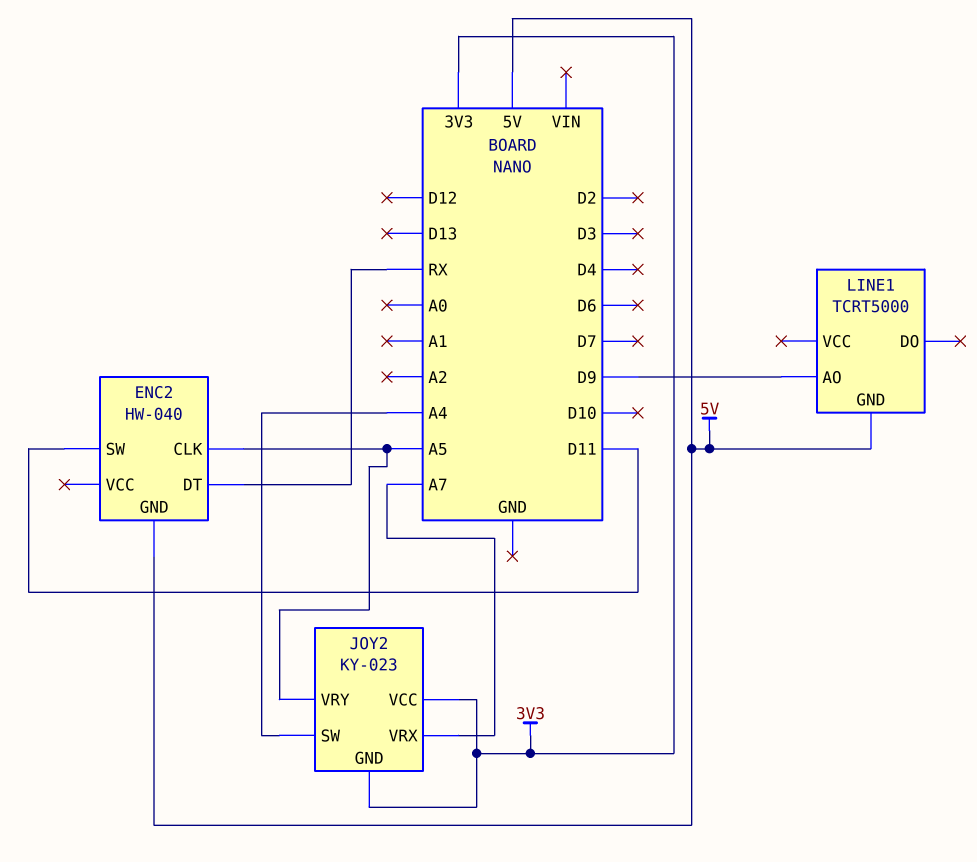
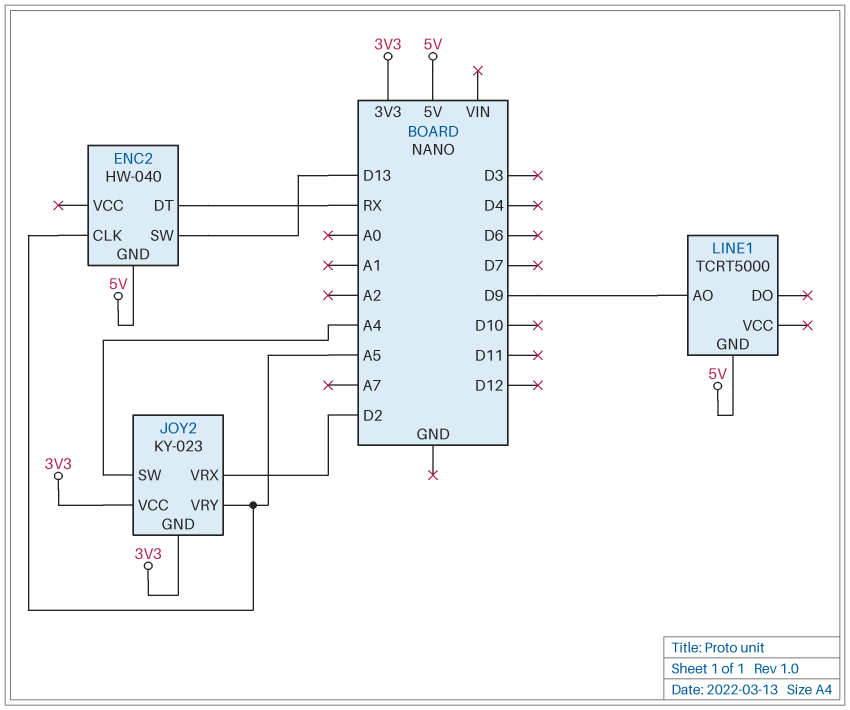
ENC2 pin SW: D11 -> D13
JOY2 pin VRX: A7 -> D2

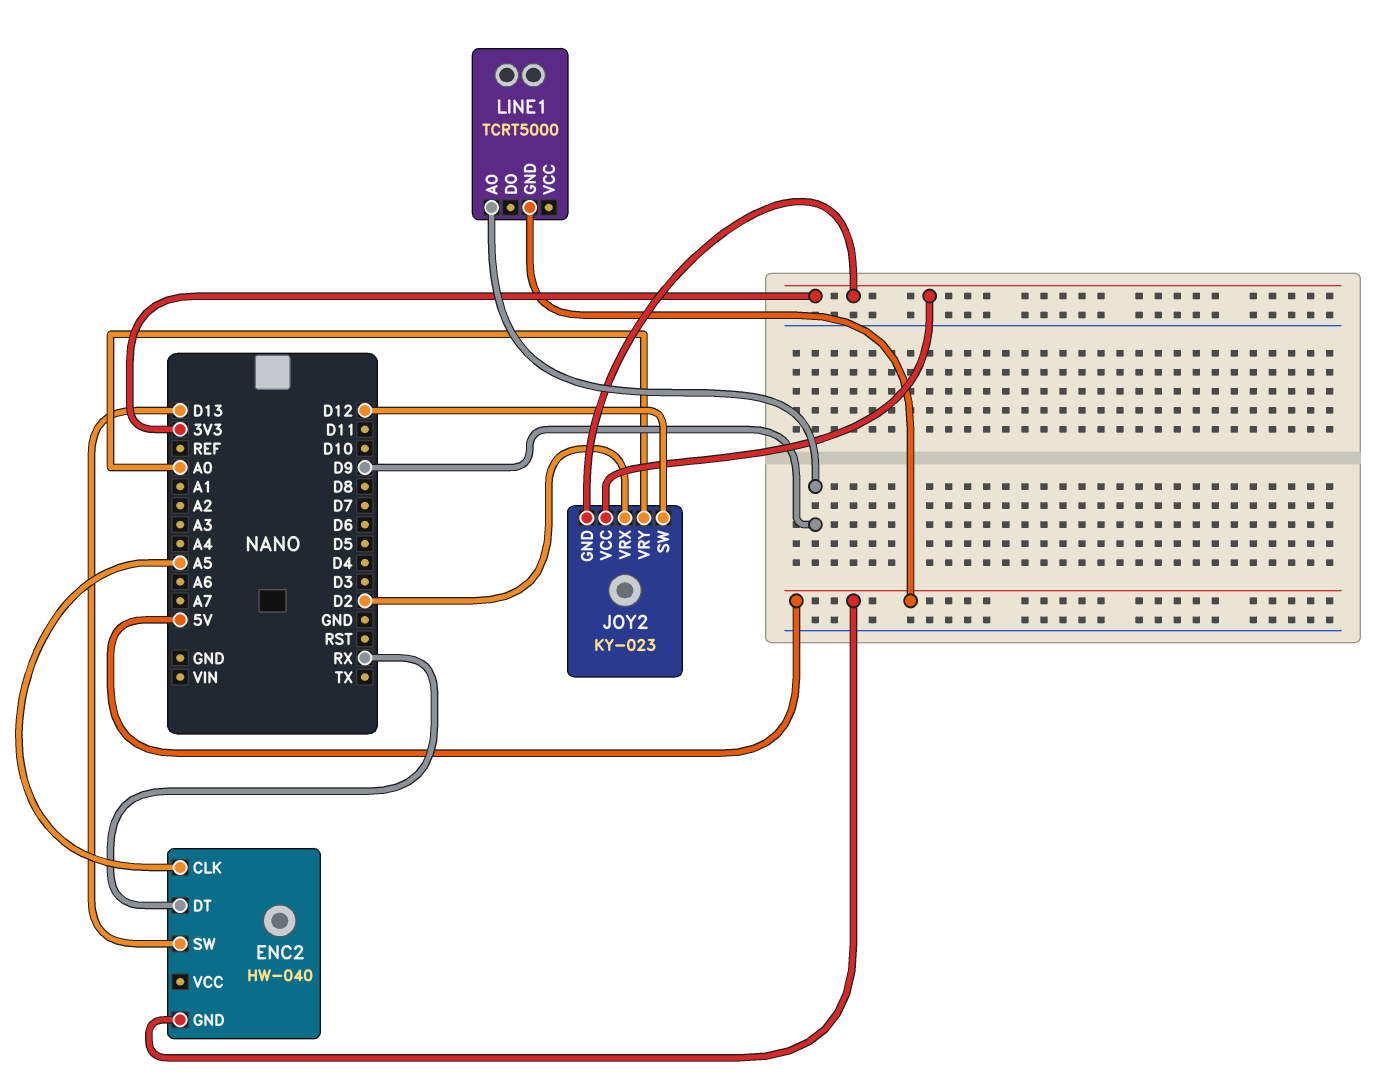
JOY2 pin SW: A4 -> D12
JOY2 pin VRY: A5 -> A0

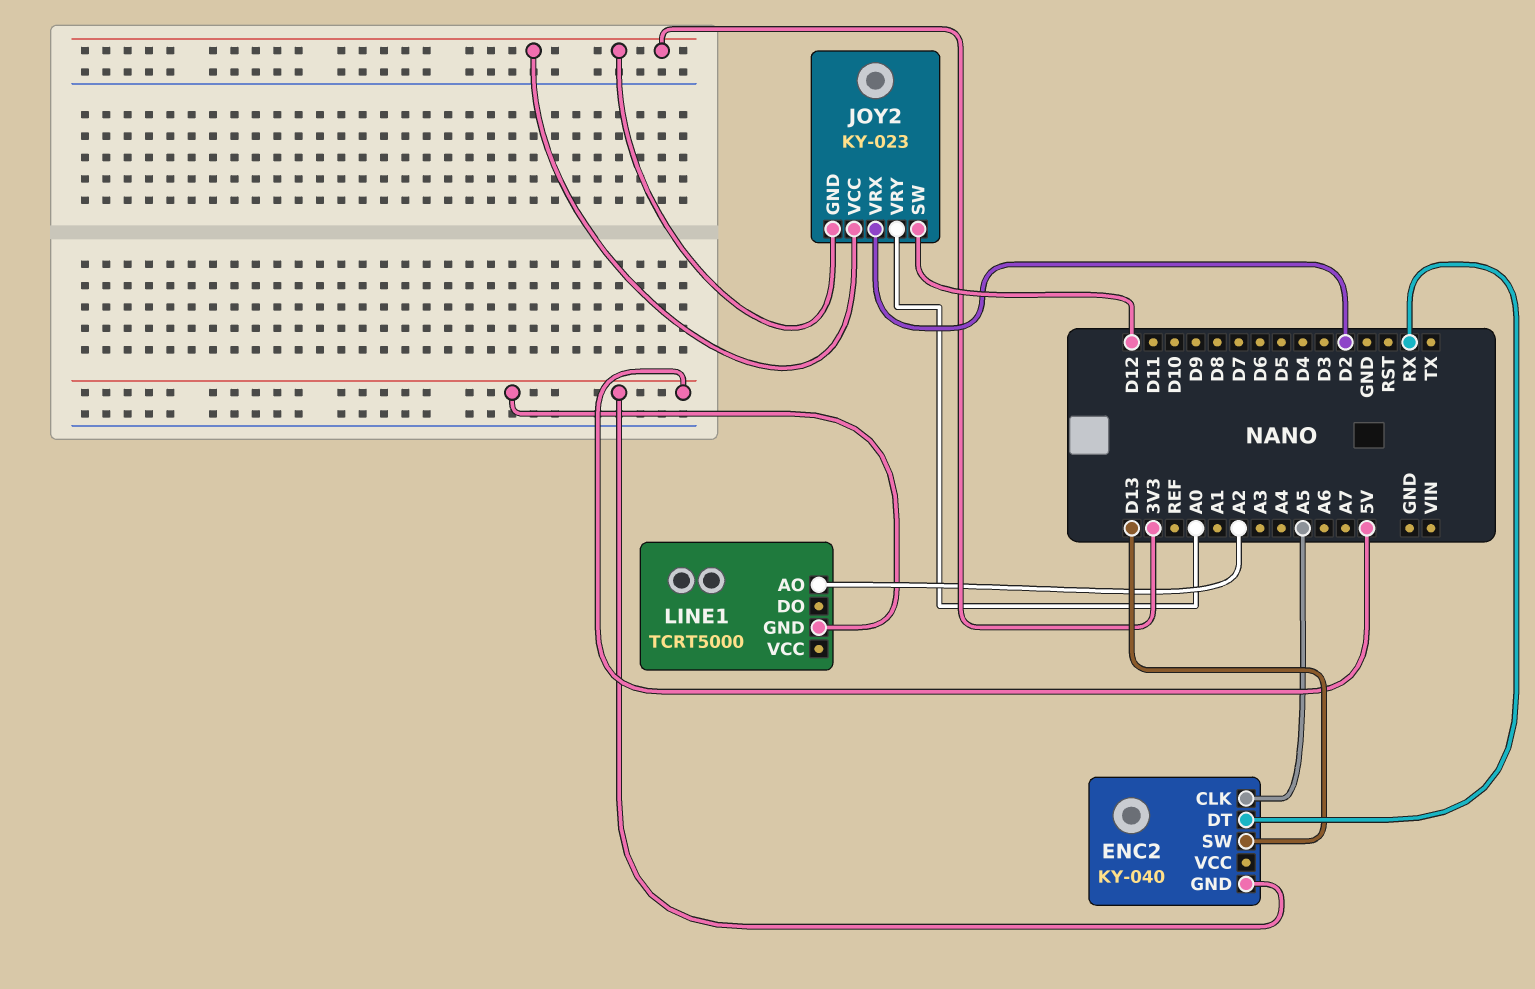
ENC2: HW-040 -> KY-040
LINE1 pin AO: D9 -> A2

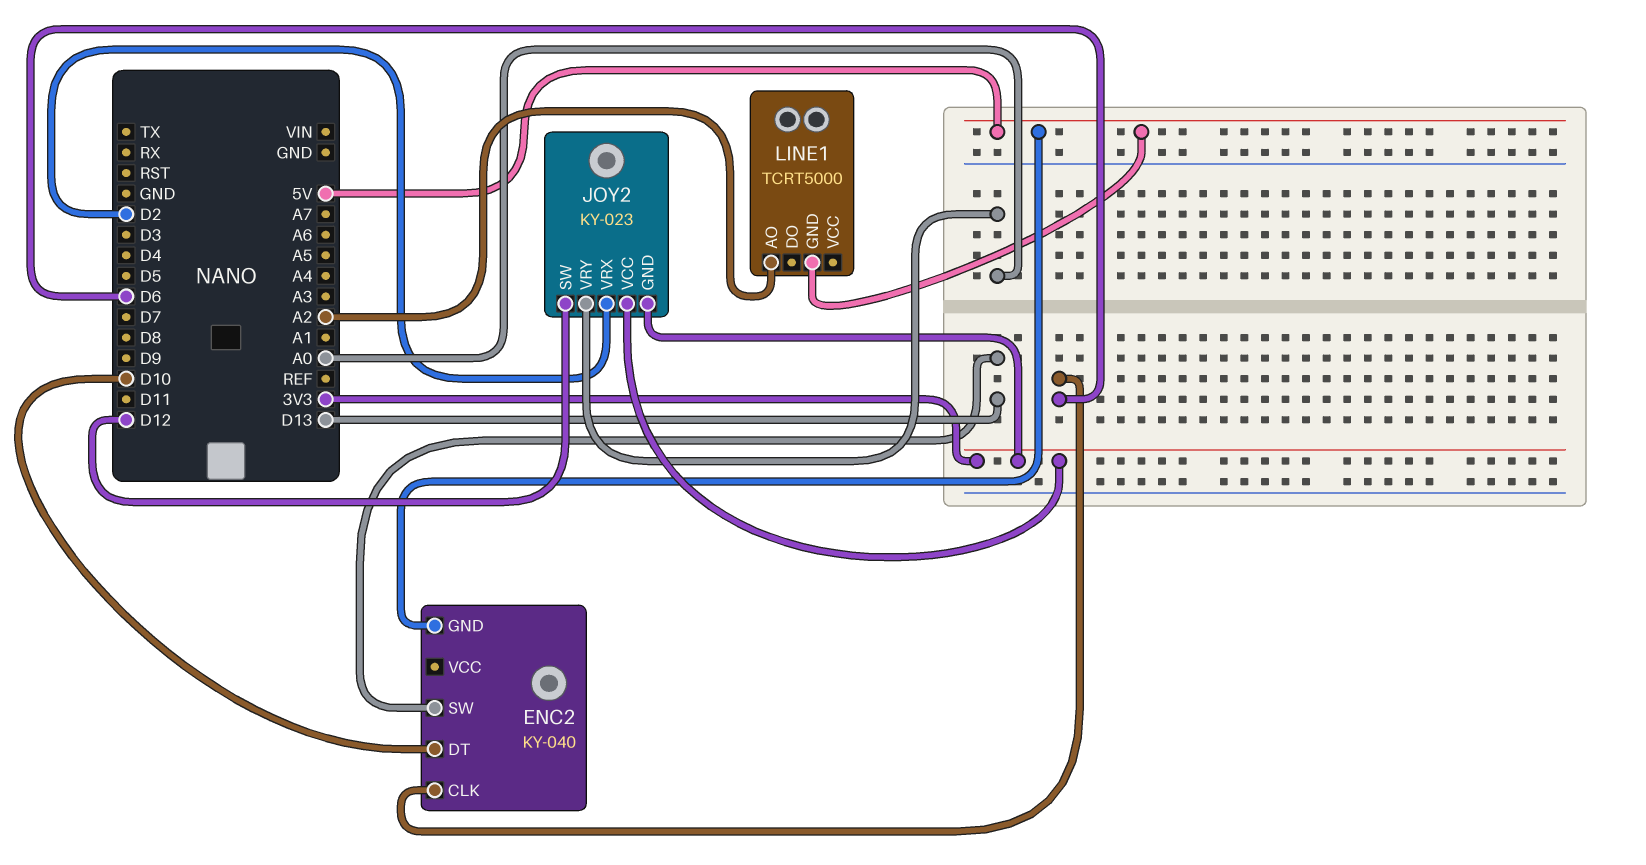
ENC2 pin CLK: A5 -> D6
ENC2 pin DT: RX -> D10

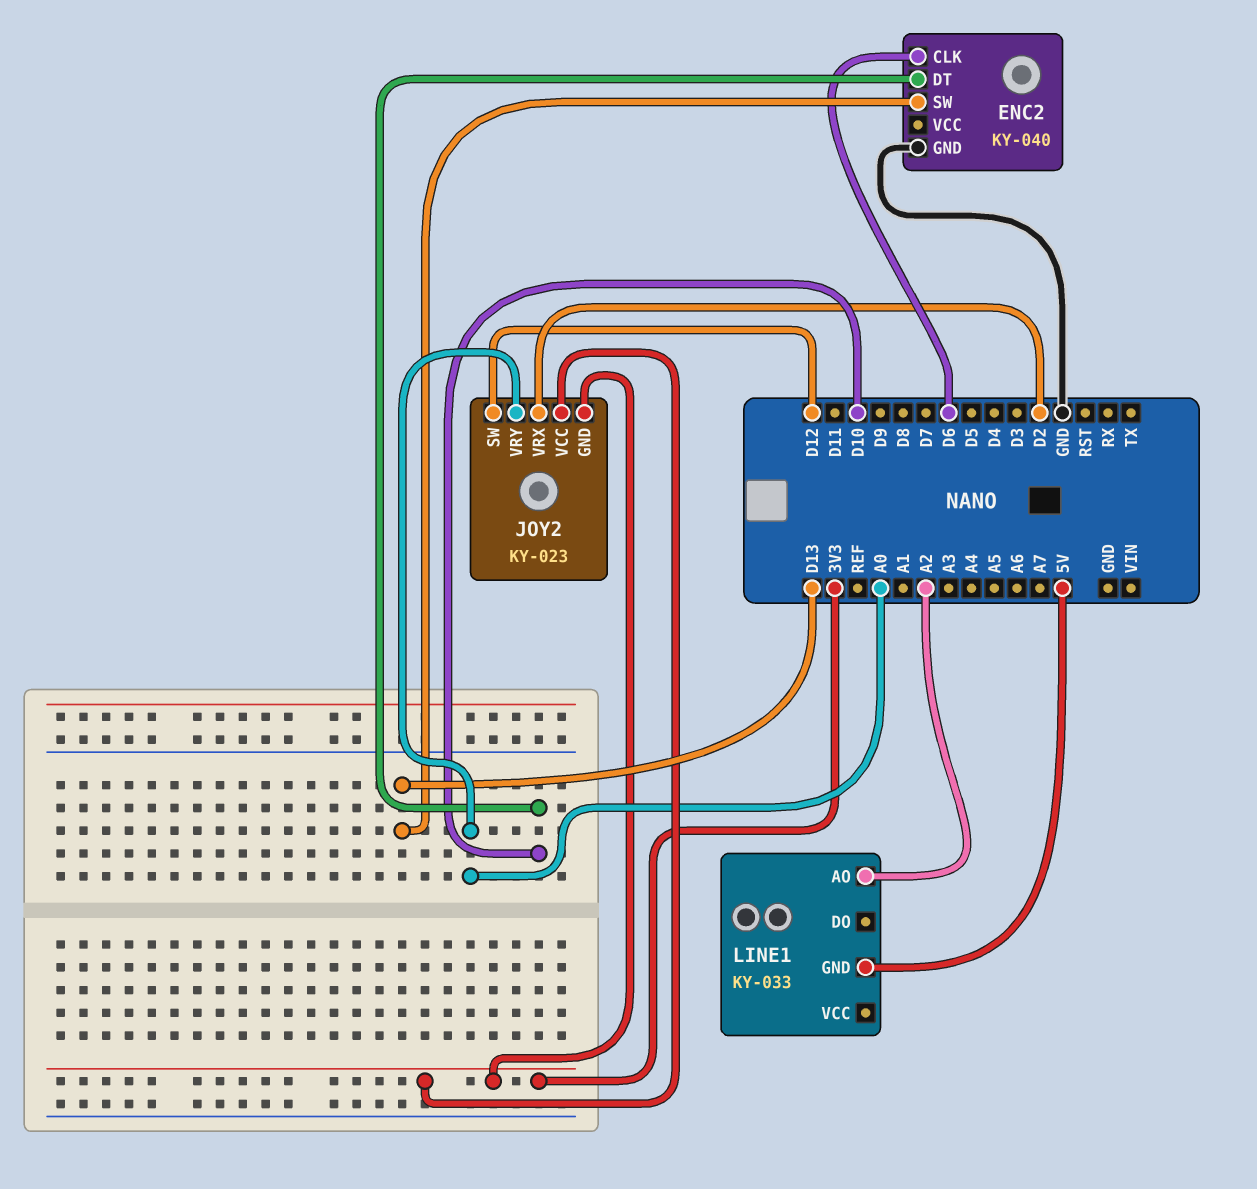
ENC2 pin GND: 5V -> GND
LINE1: TCRT5000 -> KY-033

